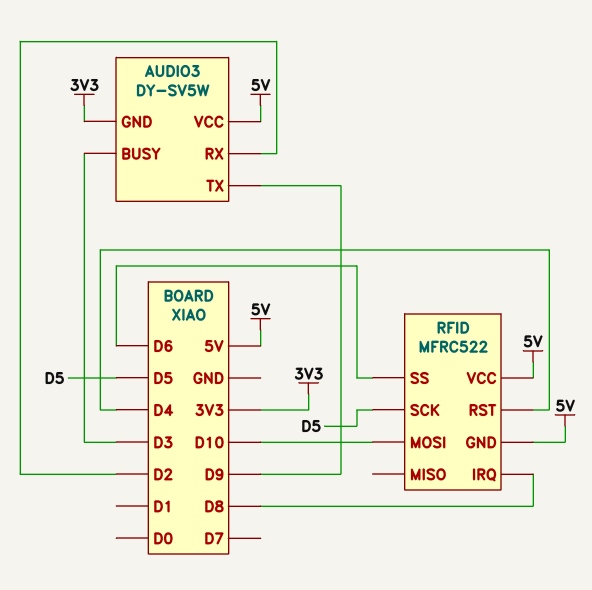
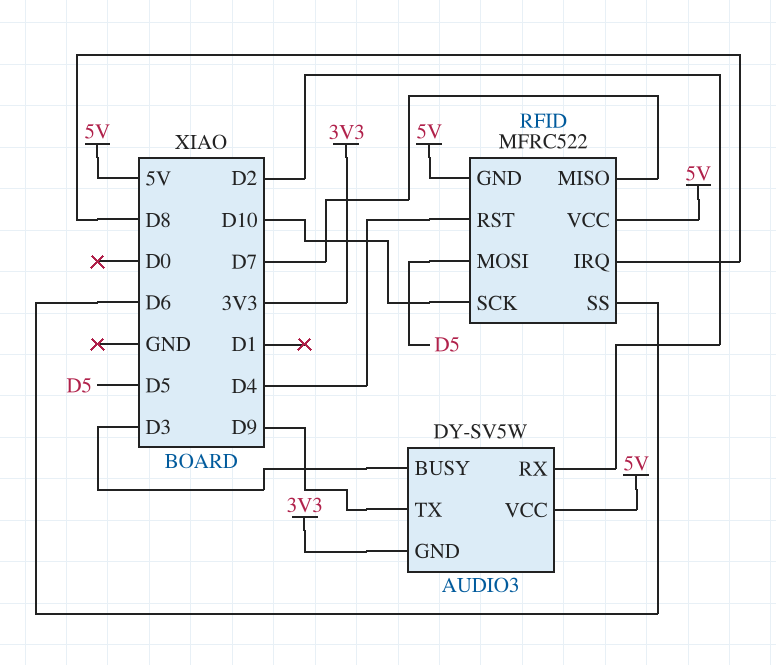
RFID pin MISO: none -> D7
RFID pin MOSI: D10 -> D5
RFID pin SCK: D5 -> D10

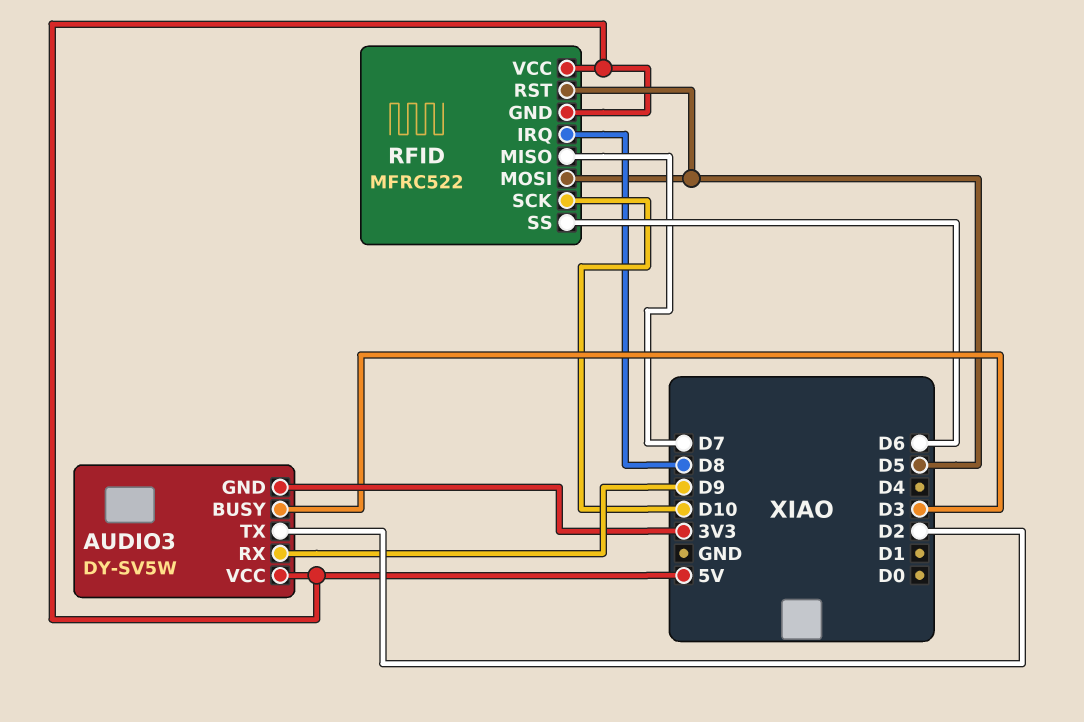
AUDIO3 pin RX: D2 -> D9
AUDIO3 pin TX: D9 -> D2
RFID pin RST: D4 -> D5

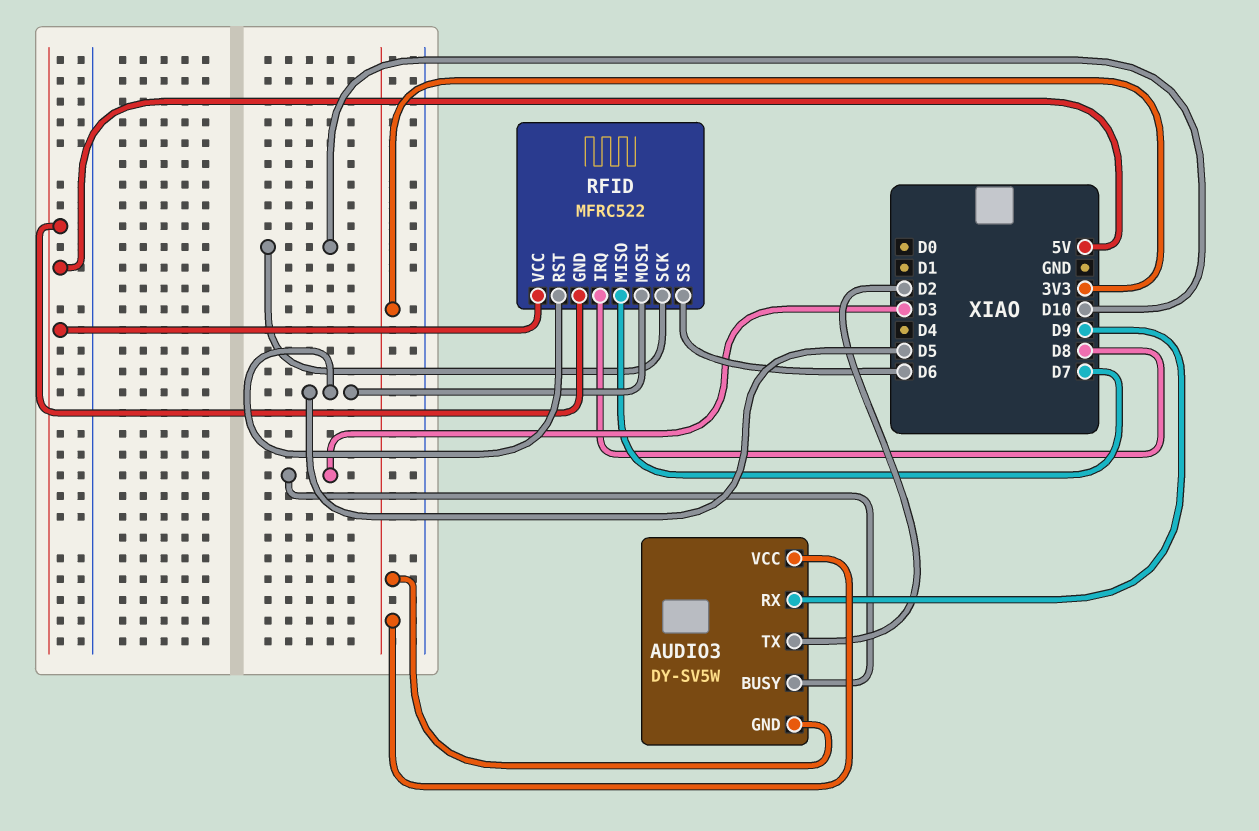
AUDIO3 pin VCC: 5V -> 3V3

